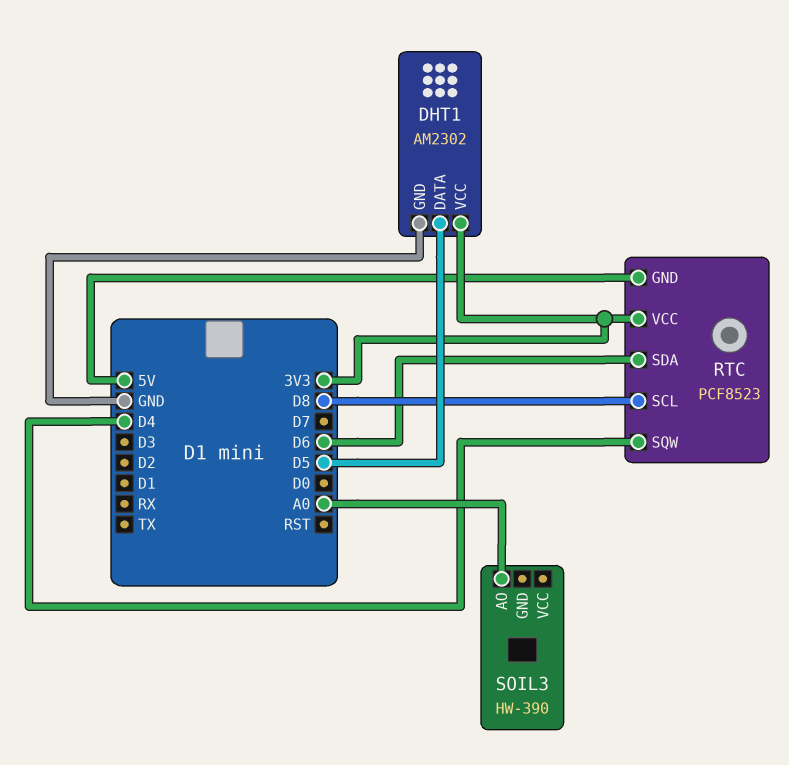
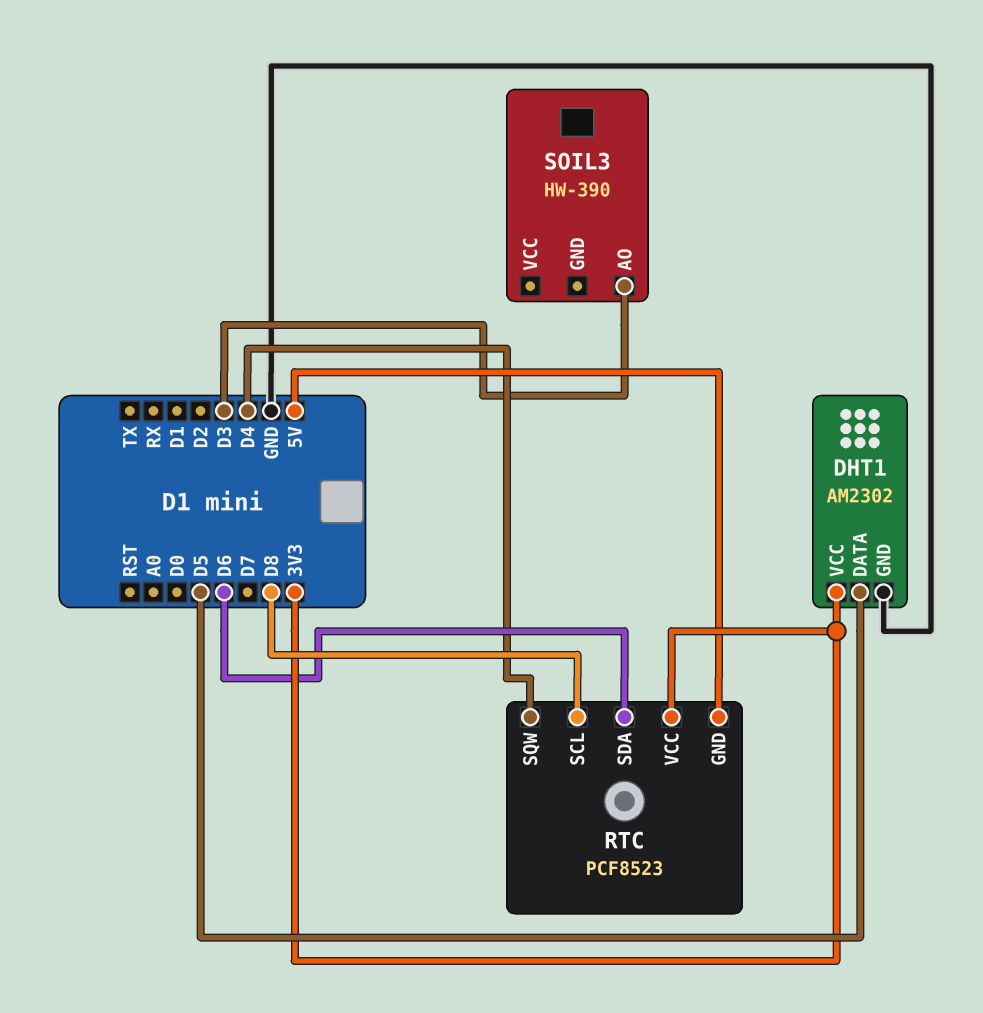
SOIL3 pin AO: A0 -> D3

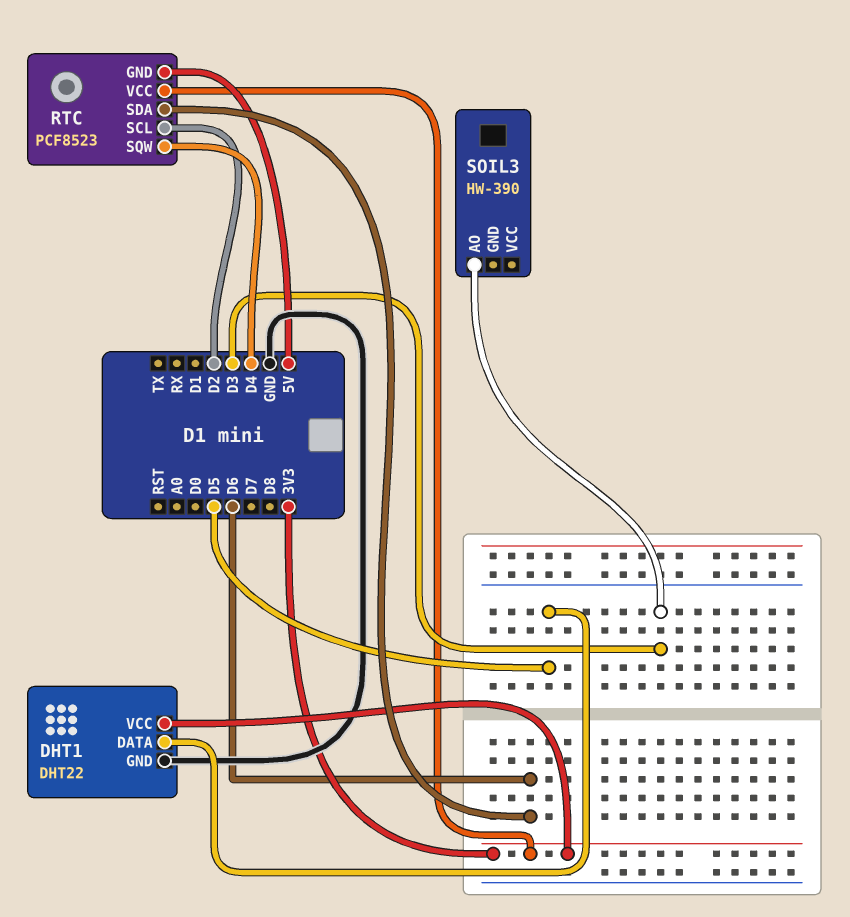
DHT1: AM2302 -> DHT22
RTC pin SCL: D8 -> D2

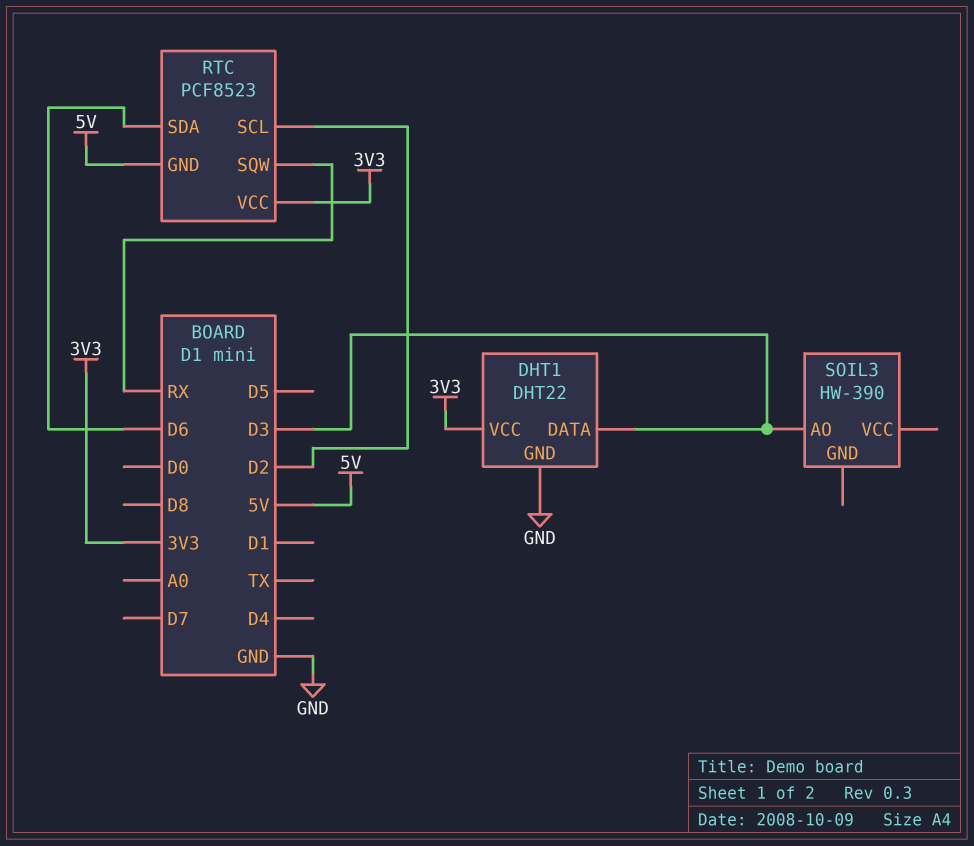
DHT1 pin DATA: D5 -> D3
RTC pin SQW: D4 -> RX

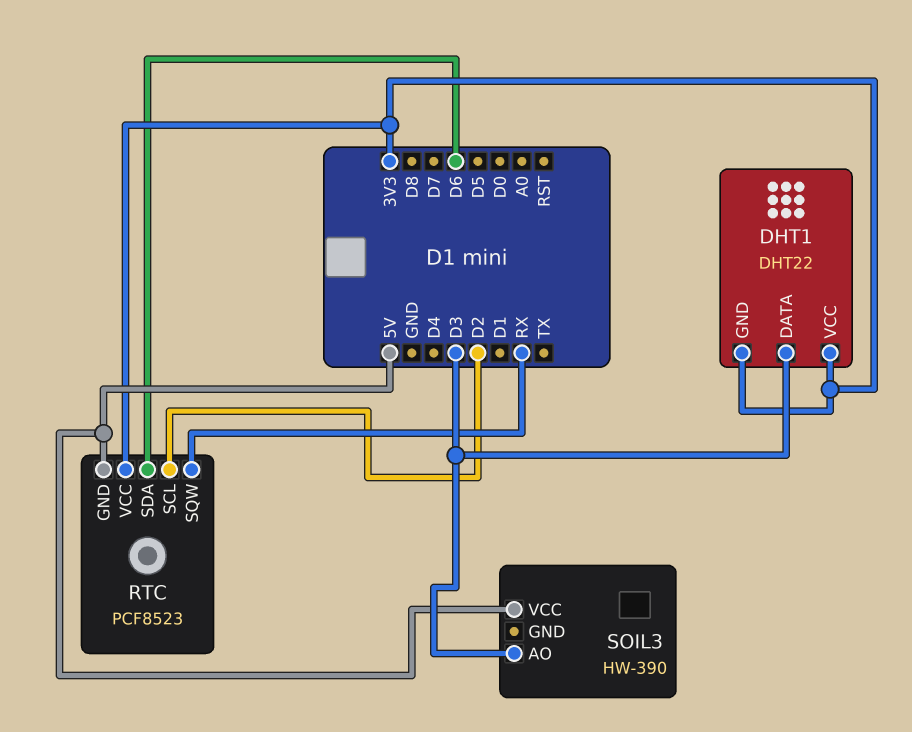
DHT1 pin GND: GND -> 3V3
SOIL3 pin VCC: none -> 5V

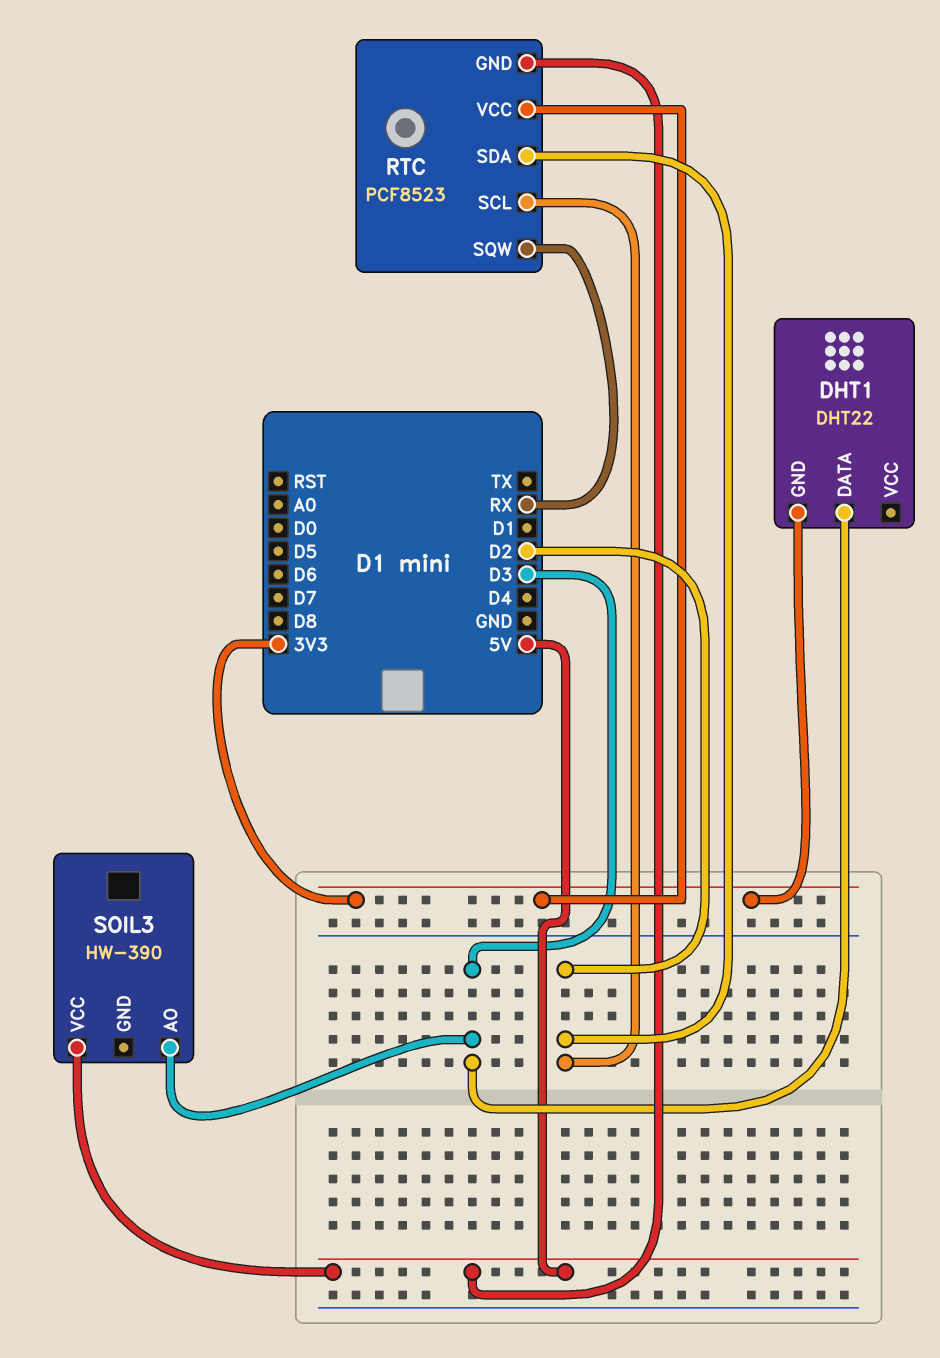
DHT1 pin VCC: 3V3 -> none
RTC pin SDA: D6 -> D2

